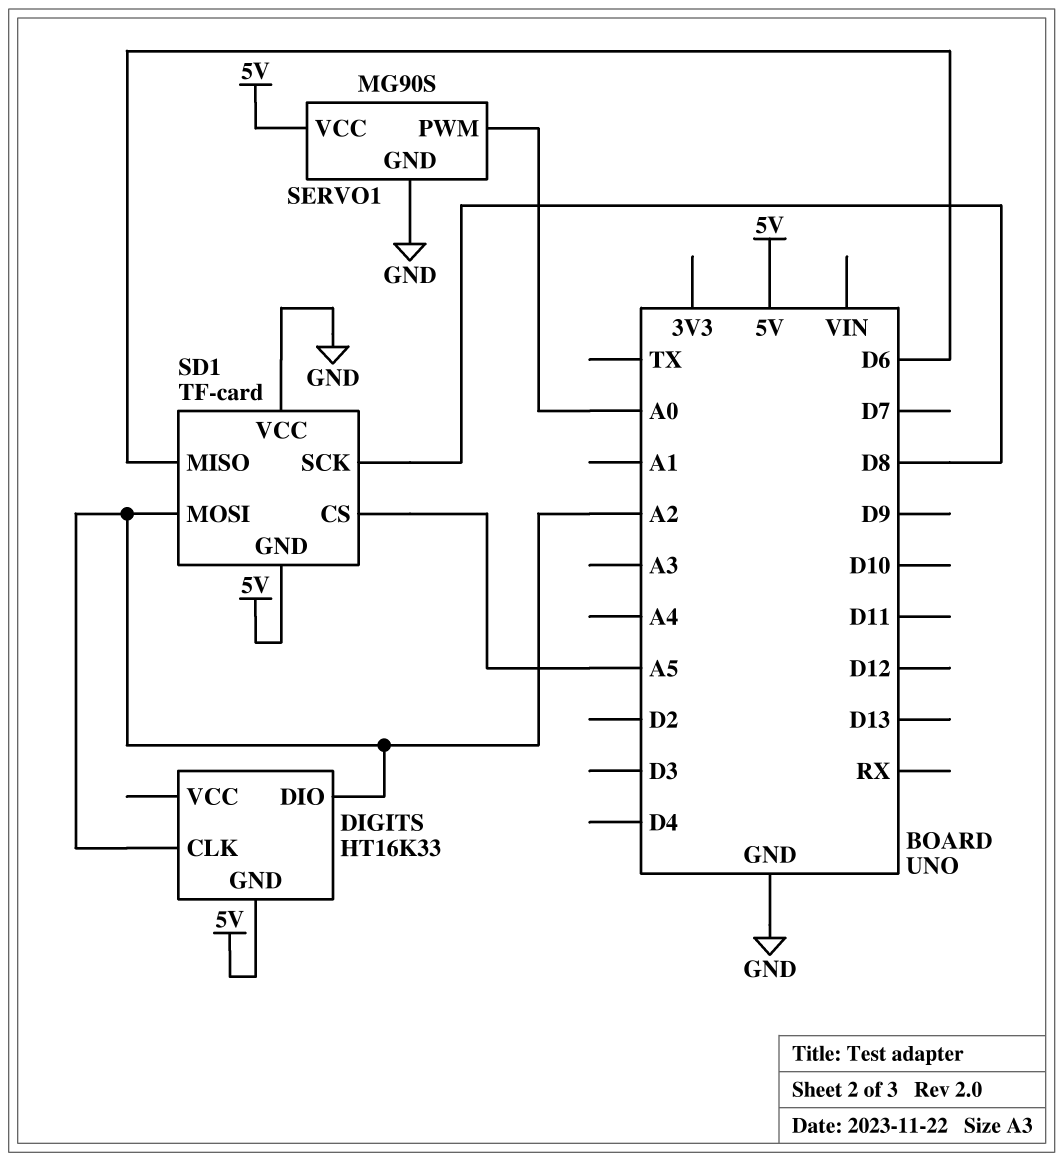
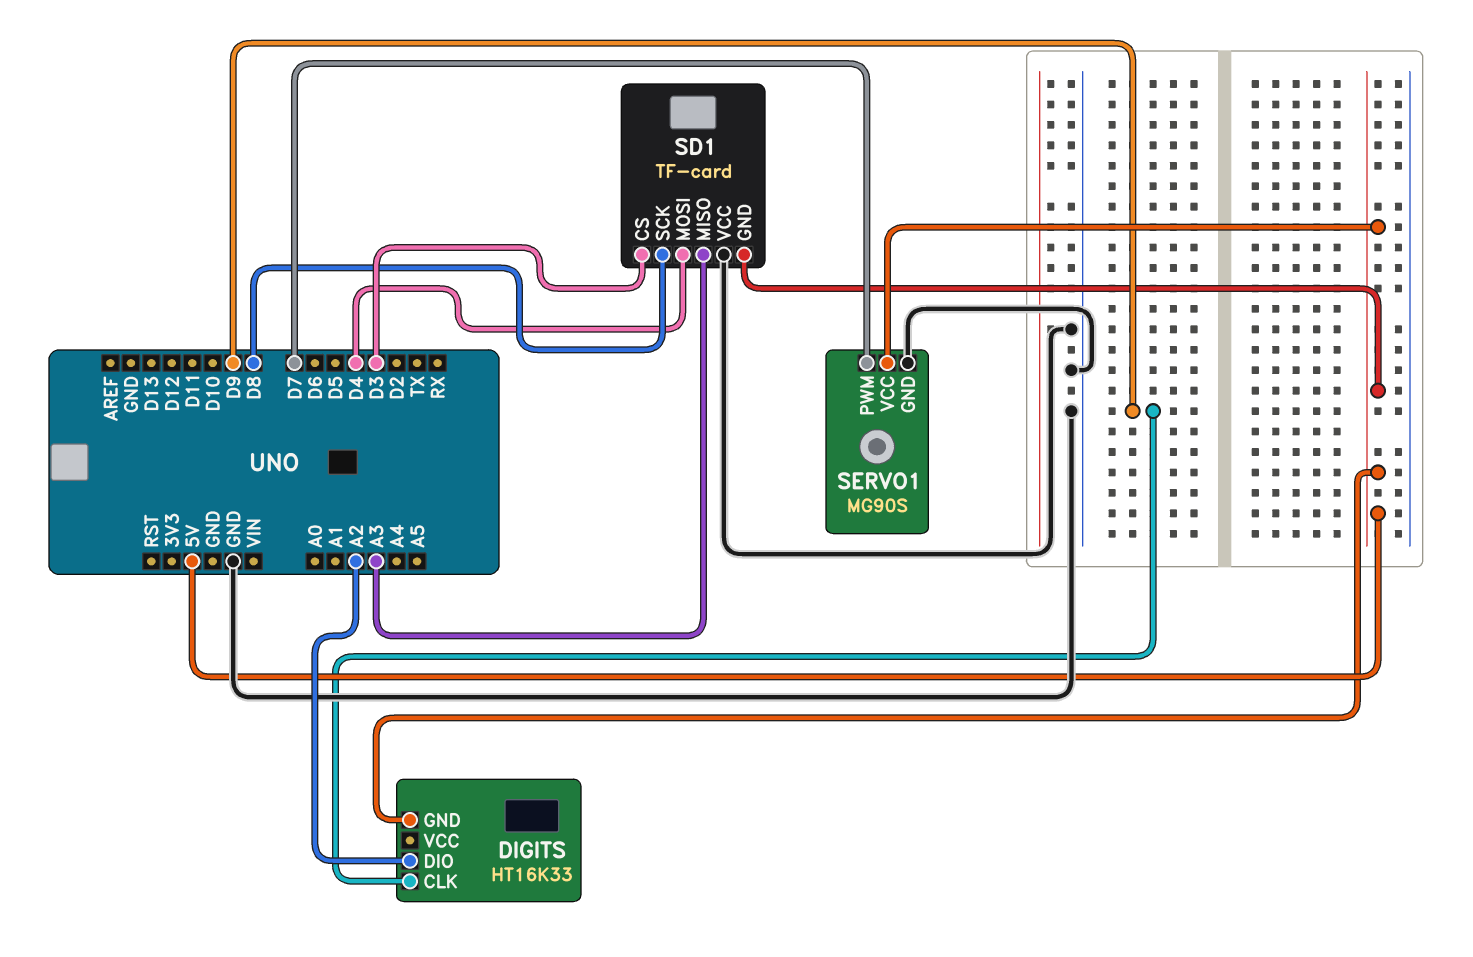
DIGITS pin CLK: A2 -> D9
SD1 pin CS: A5 -> D3
SD1 pin MISO: D6 -> A3
SD1 pin MOSI: A2 -> D4
SERVO1 pin PWM: A0 -> D7

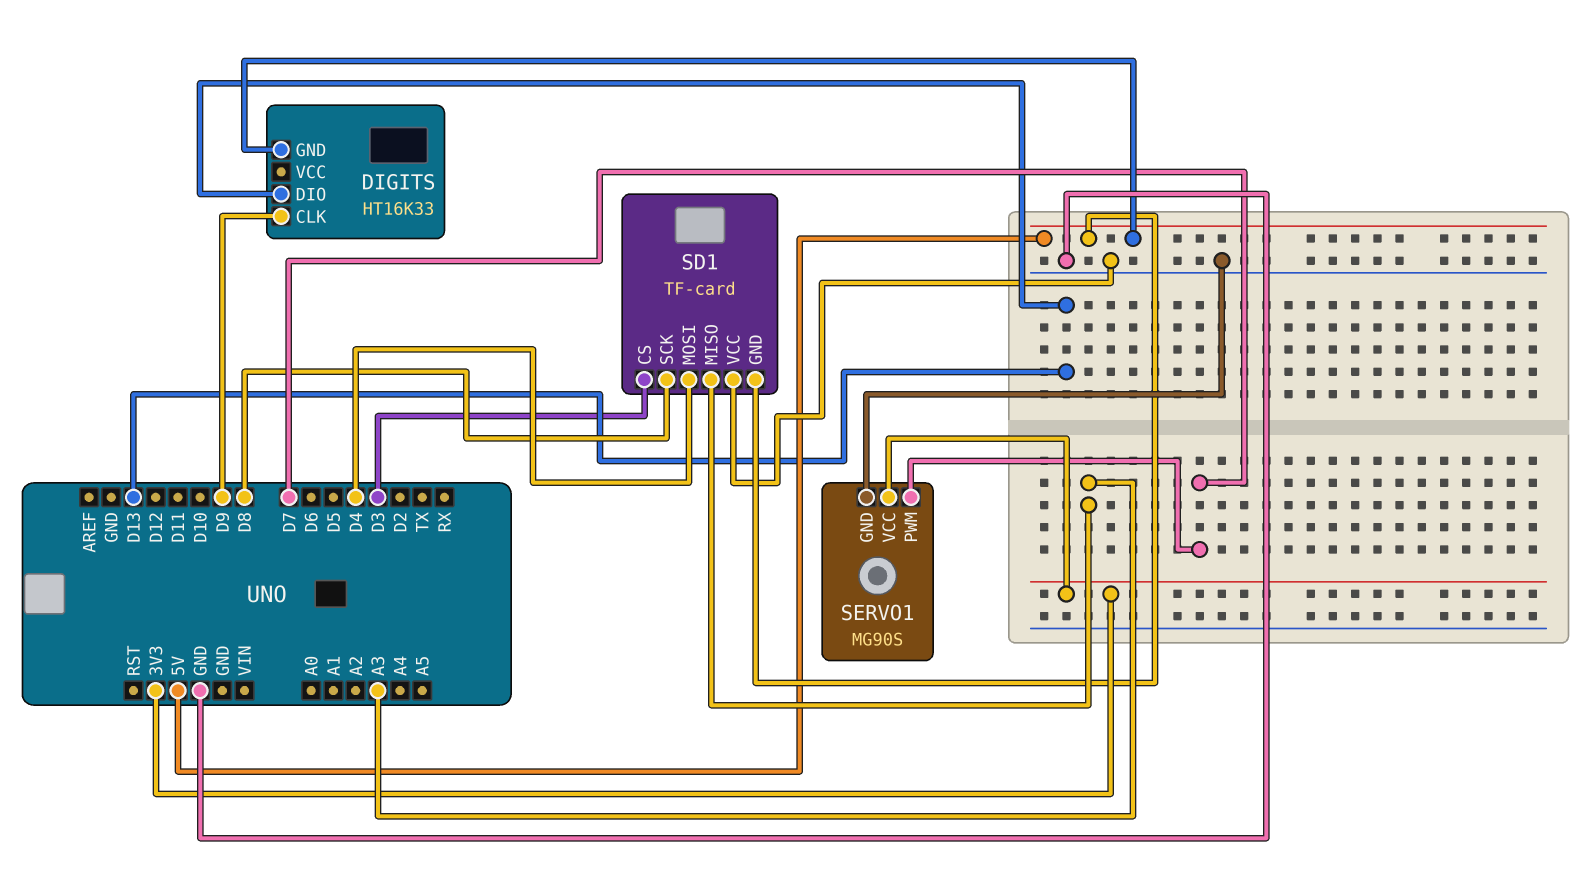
DIGITS pin DIO: A2 -> D13
SERVO1 pin VCC: 5V -> 3V3

